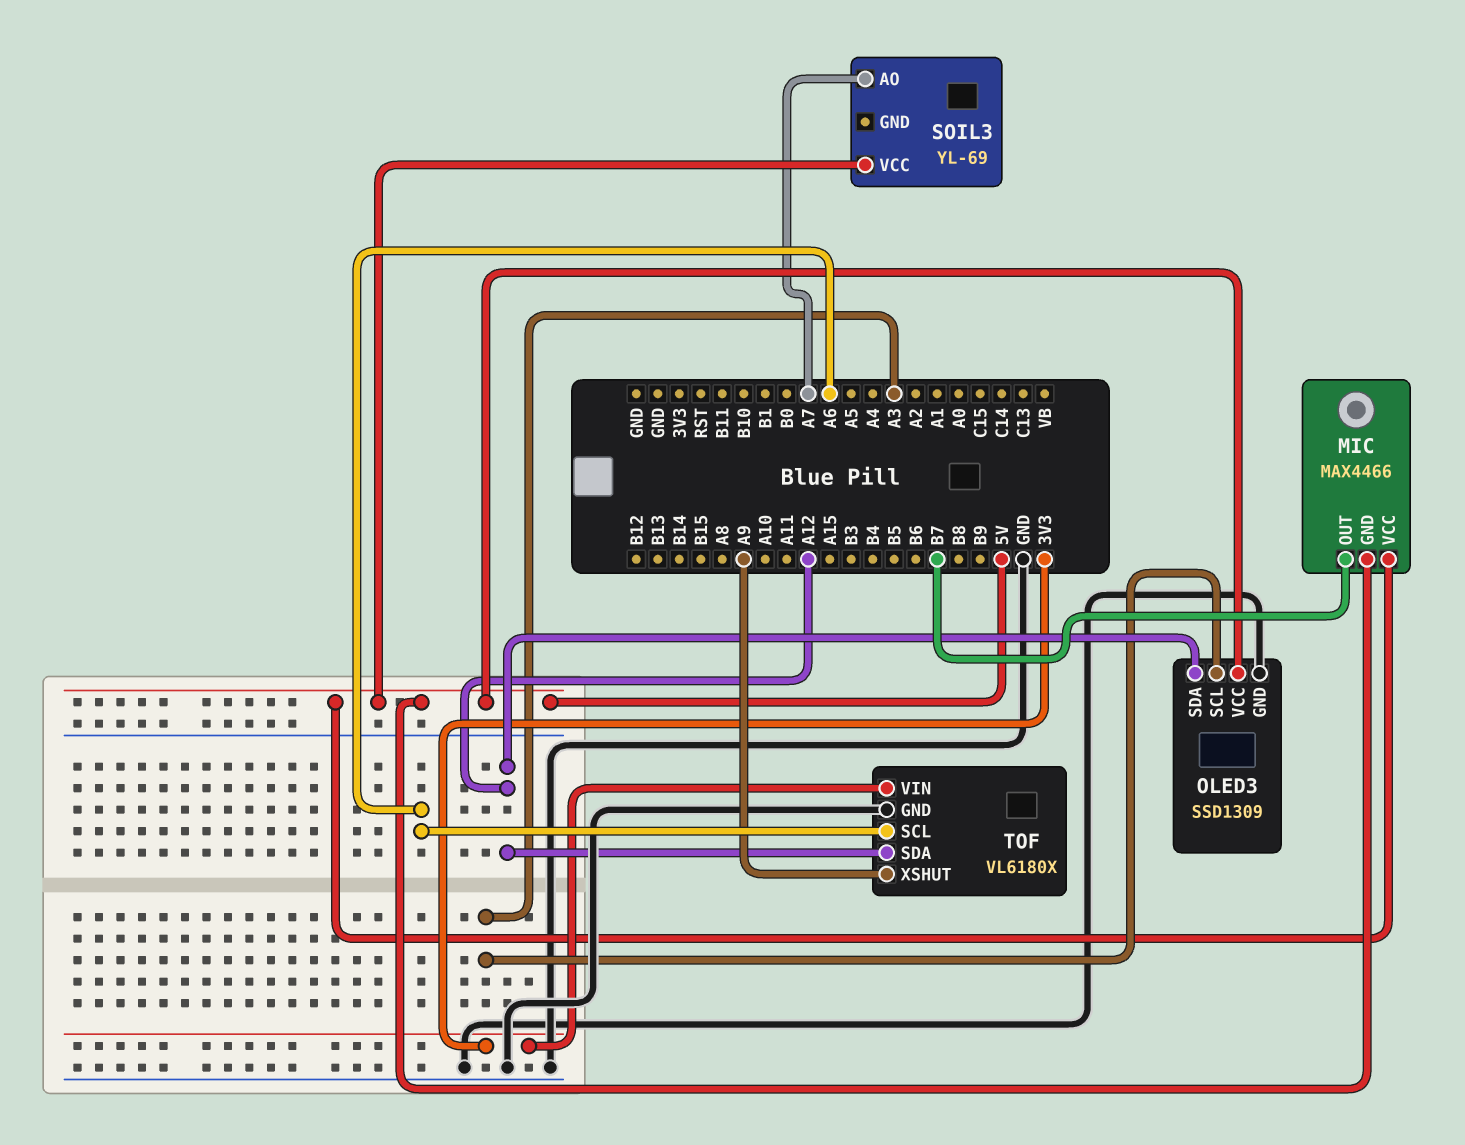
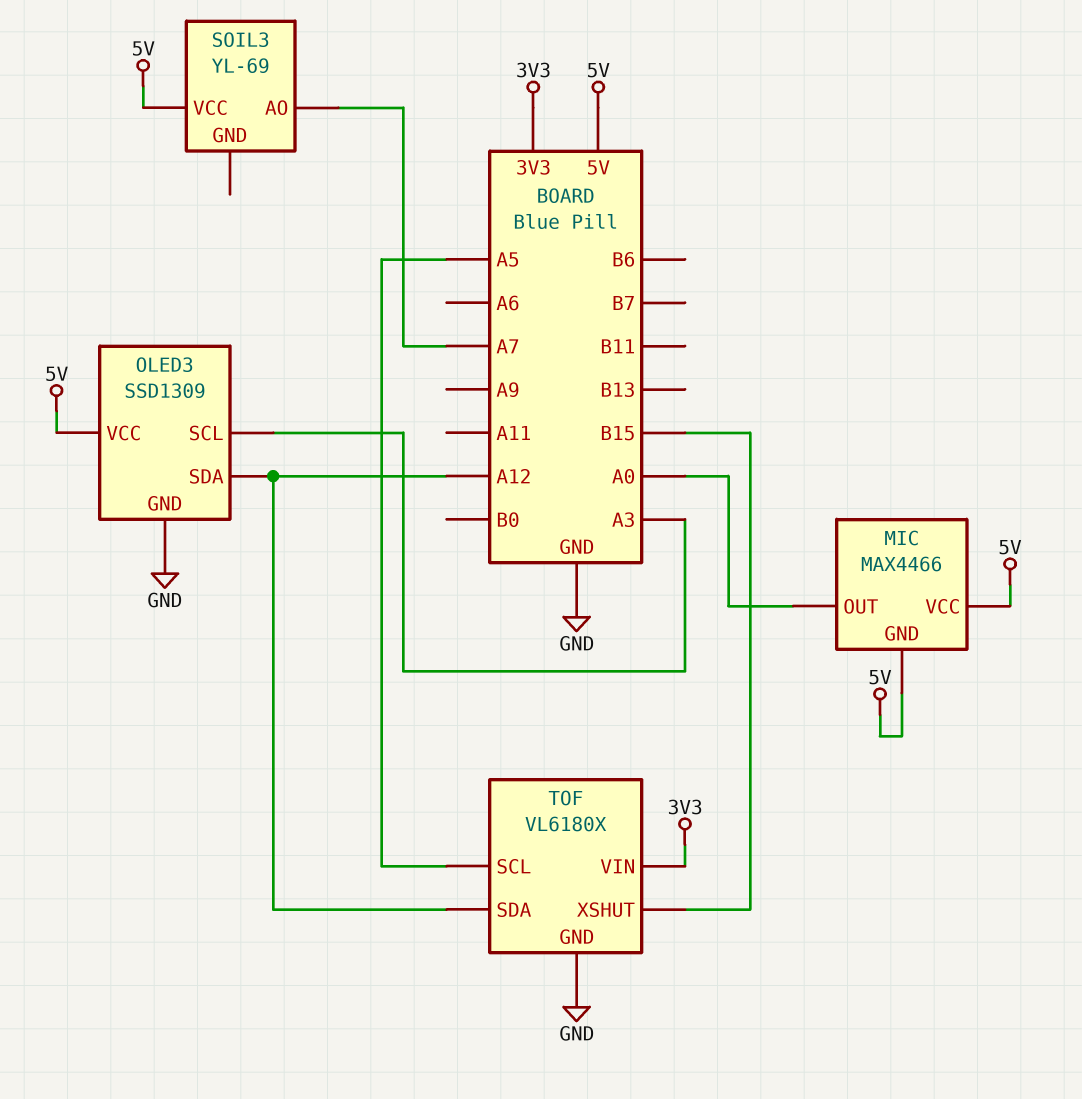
MIC pin OUT: B7 -> A0
TOF pin SCL: A6 -> A5
TOF pin XSHUT: A9 -> B15

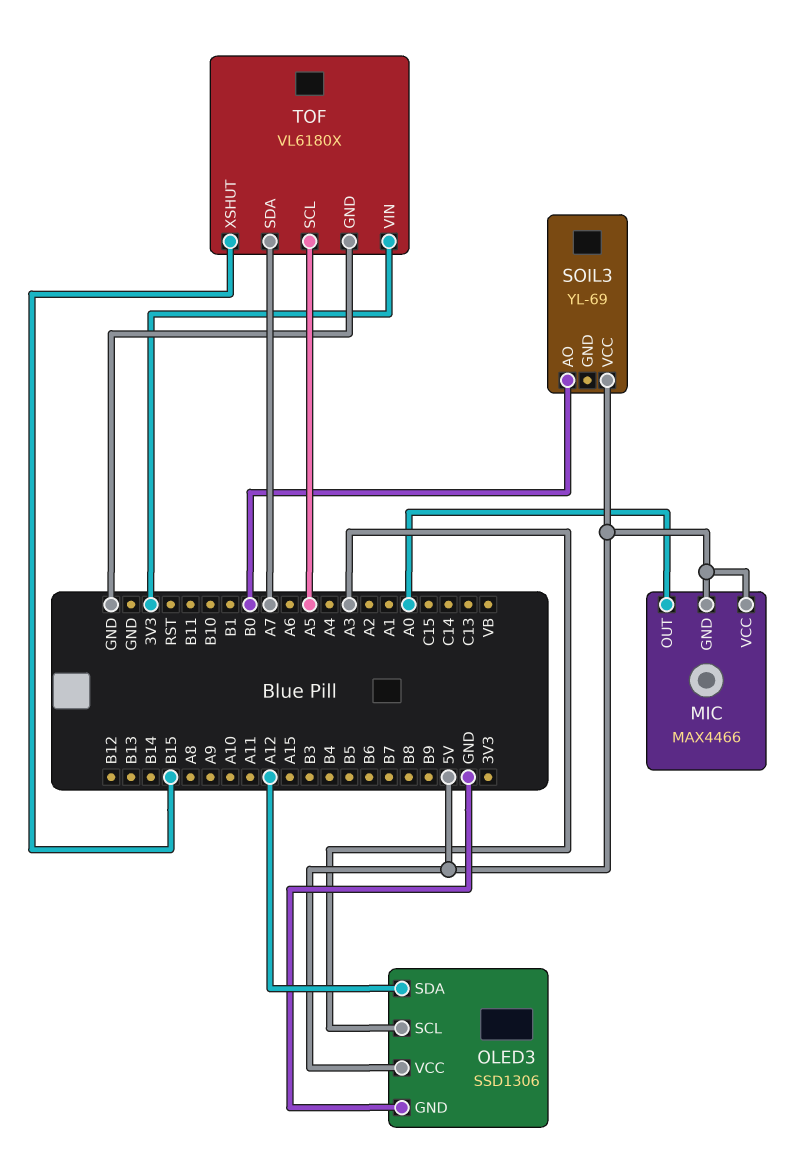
OLED3: SSD1309 -> SSD1306
SOIL3 pin AO: A7 -> B0
TOF pin SDA: A12 -> A7

